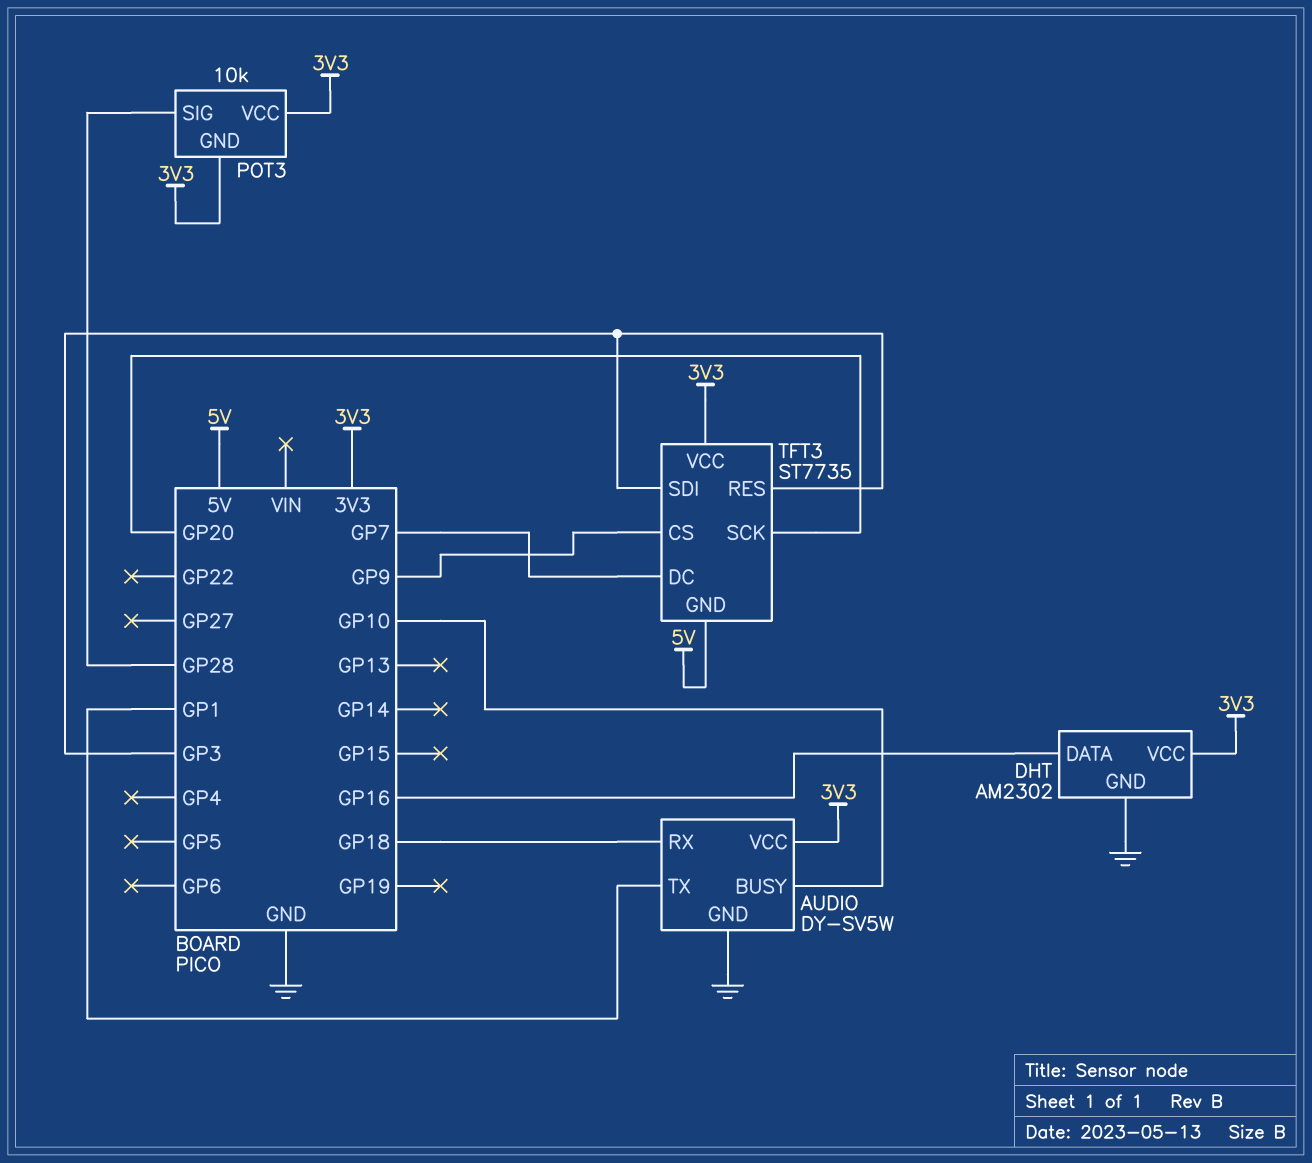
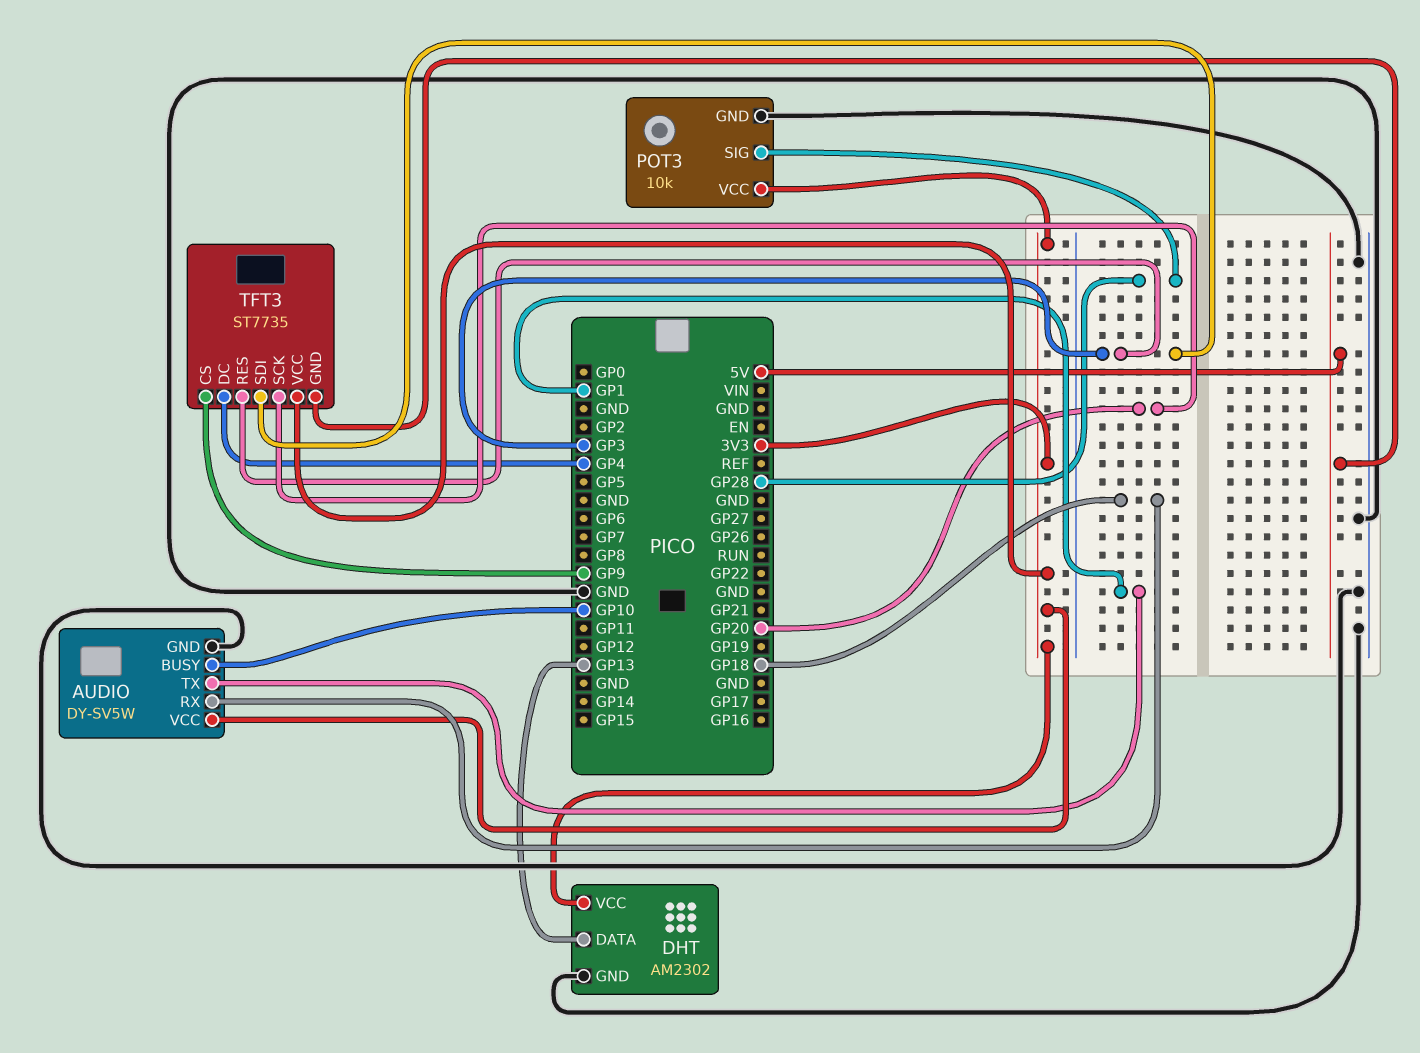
DHT pin DATA: GP16 -> GP13
POT3 pin GND: 3V3 -> GND
TFT3 pin DC: GP7 -> GP4

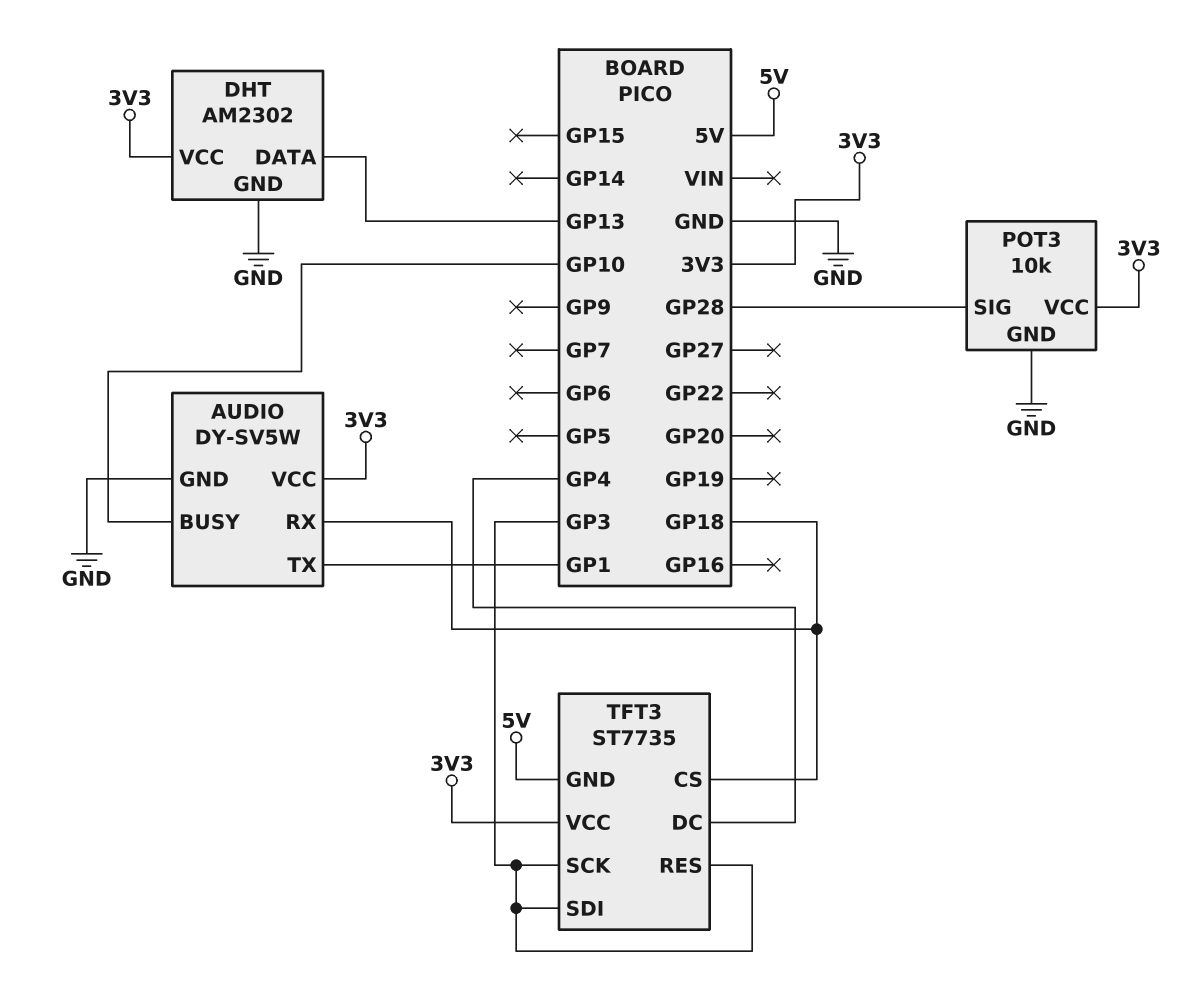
TFT3 pin CS: GP9 -> GP18
TFT3 pin SCK: GP20 -> GP3

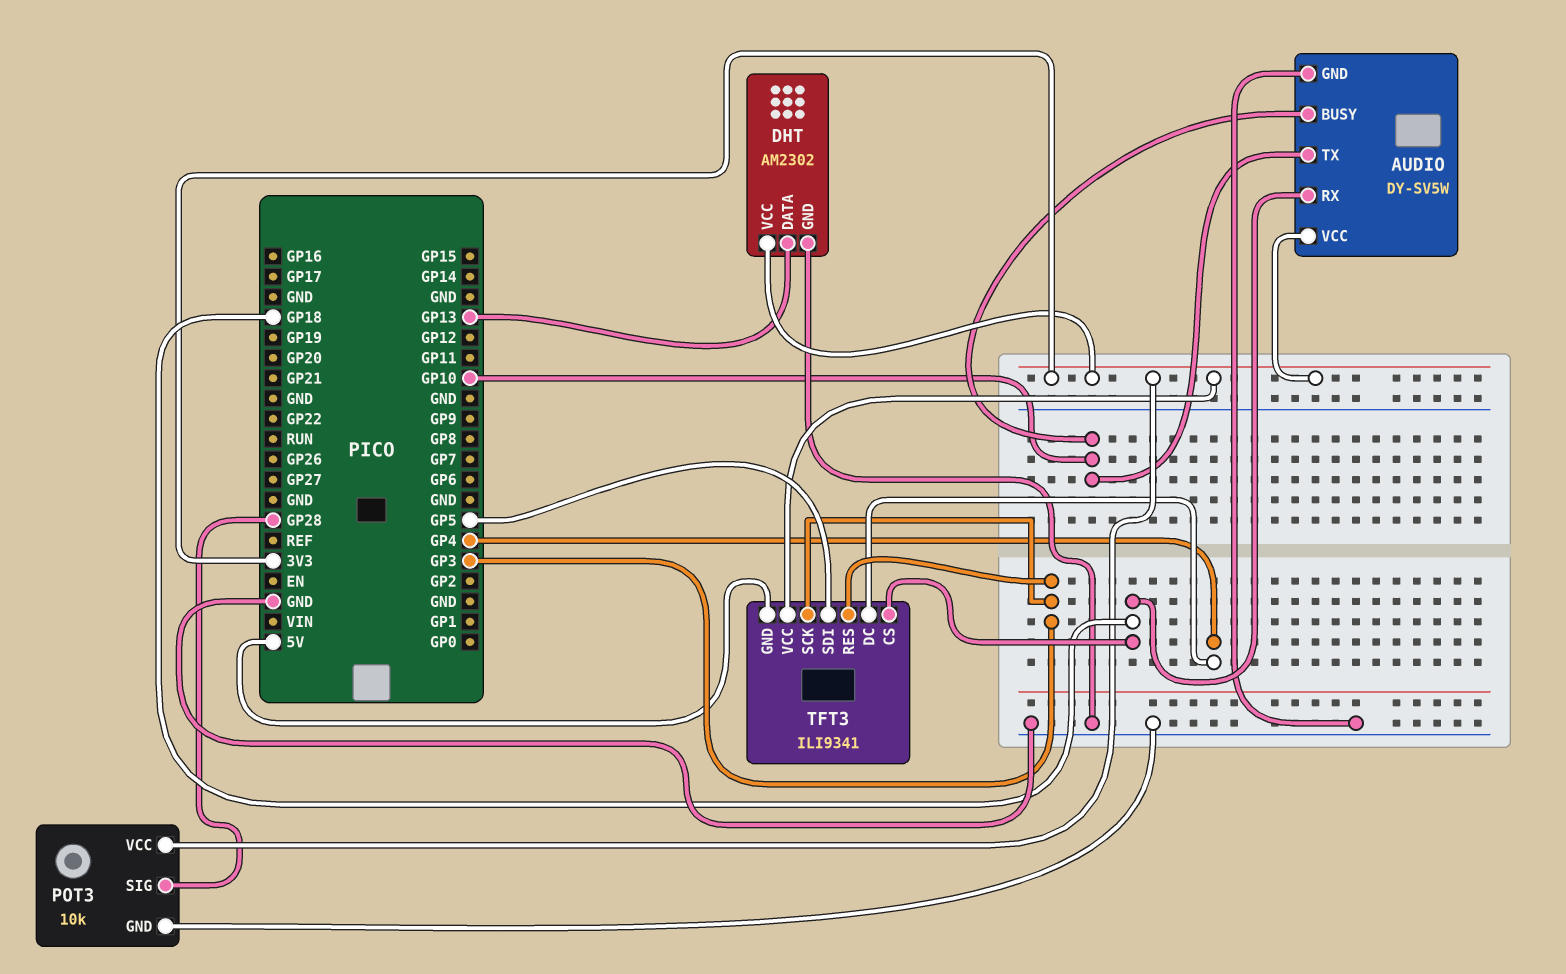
AUDIO pin TX: GP1 -> GP10
TFT3: ST7735 -> ILI9341
TFT3 pin SDI: GP3 -> GP5

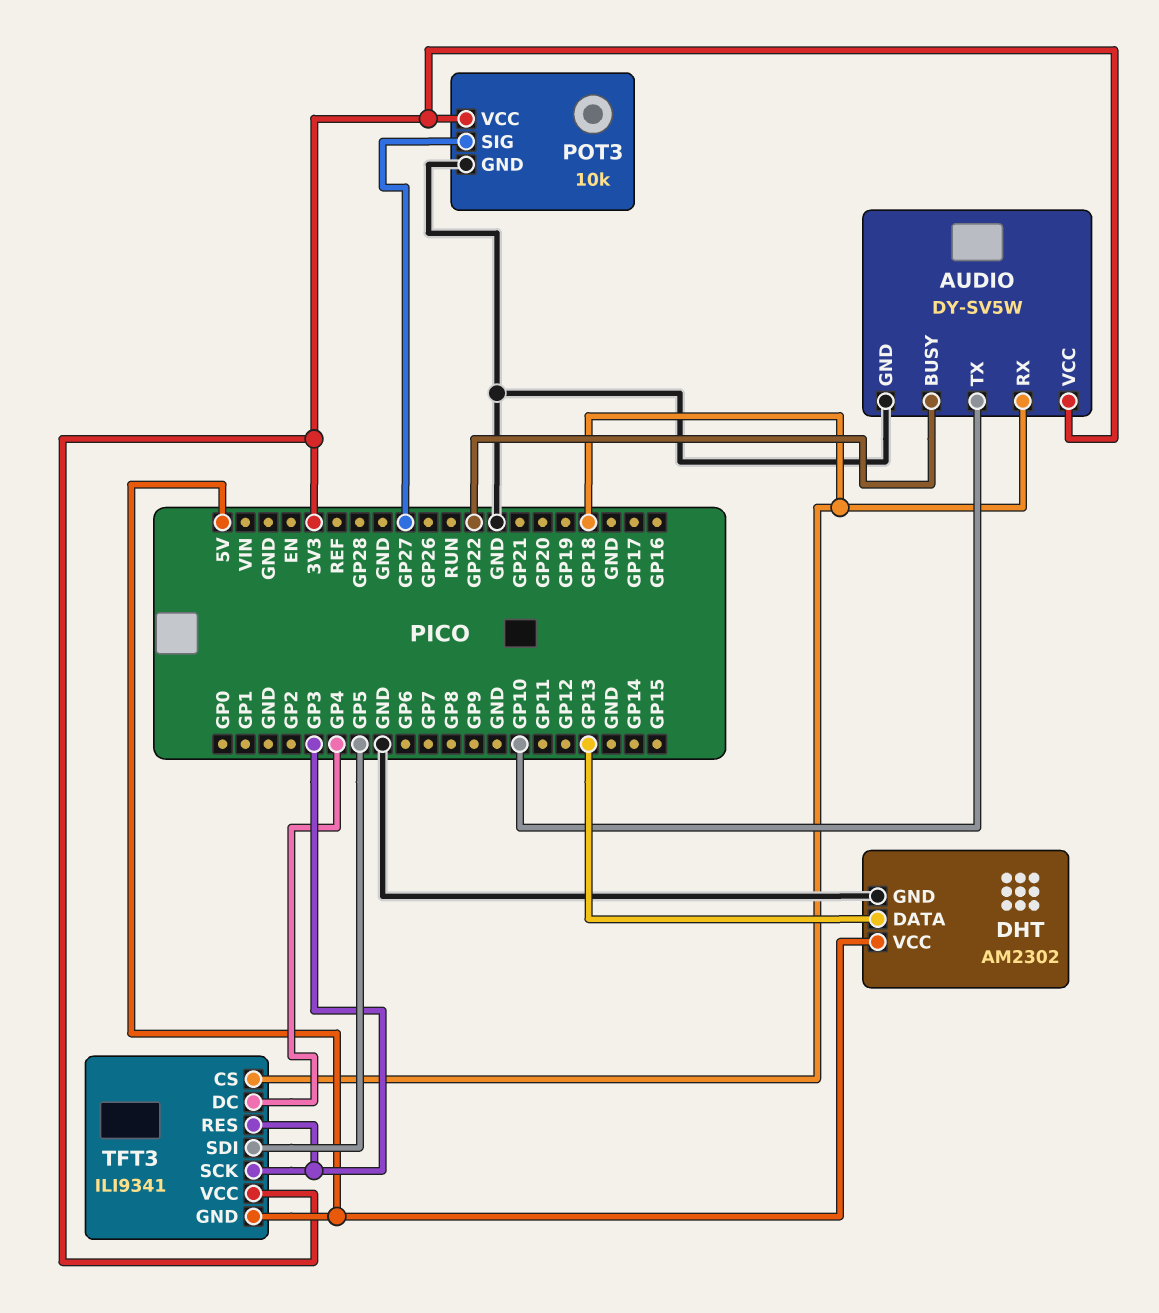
AUDIO pin BUSY: GP10 -> GP22
DHT pin VCC: 3V3 -> 5V
POT3 pin SIG: GP28 -> GP27

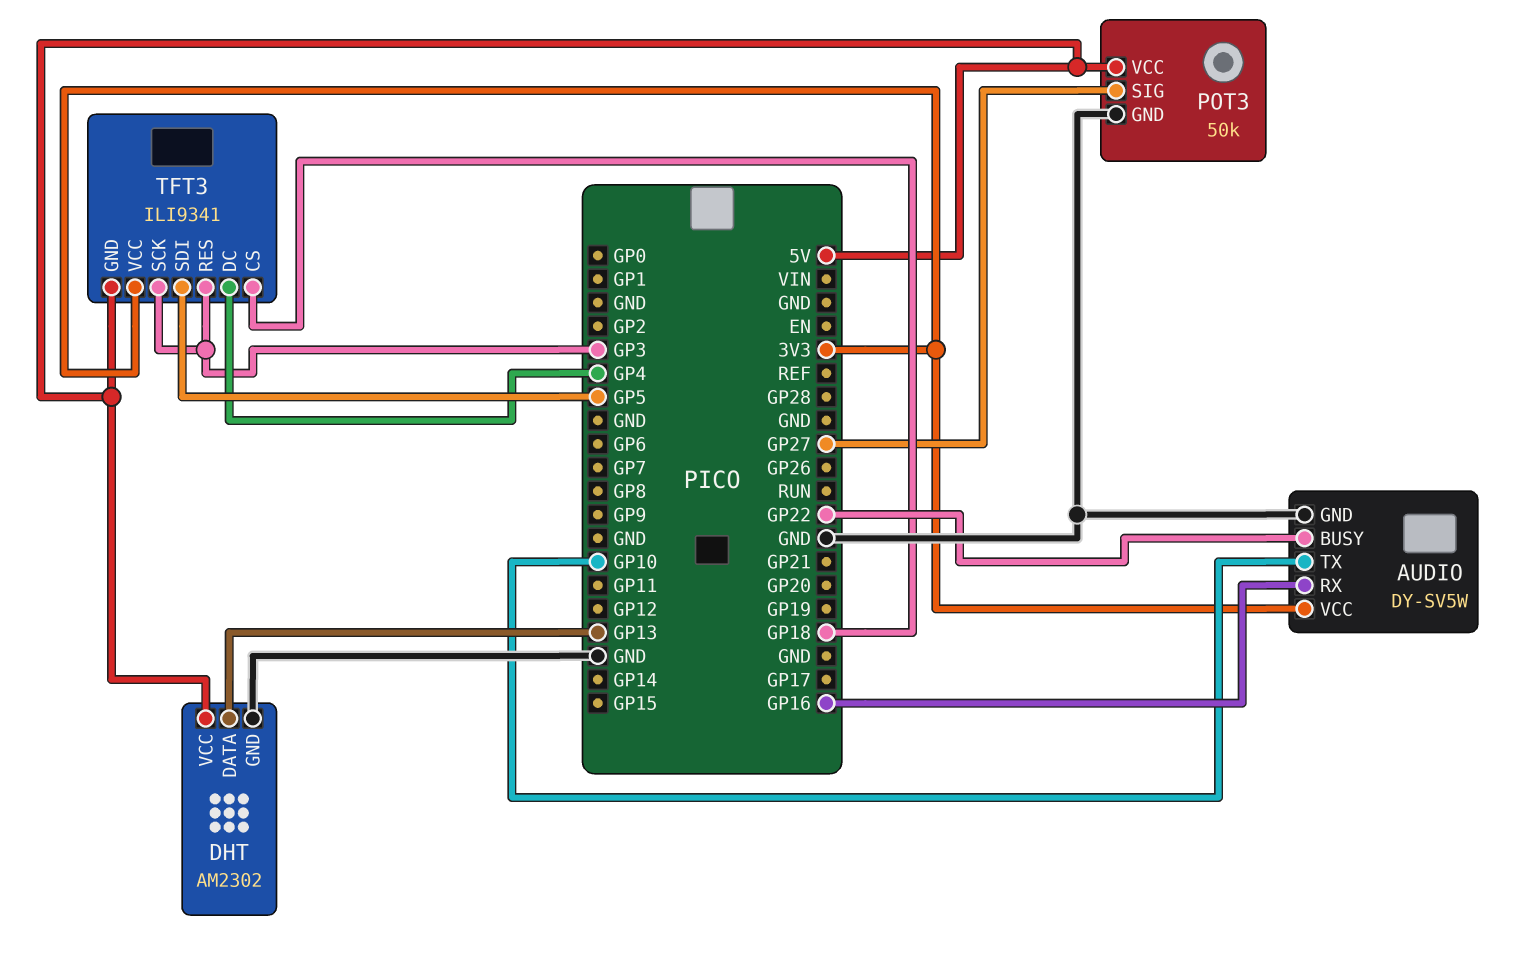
AUDIO pin RX: GP18 -> GP16
POT3: 10k -> 50k
POT3 pin VCC: 3V3 -> 5V

